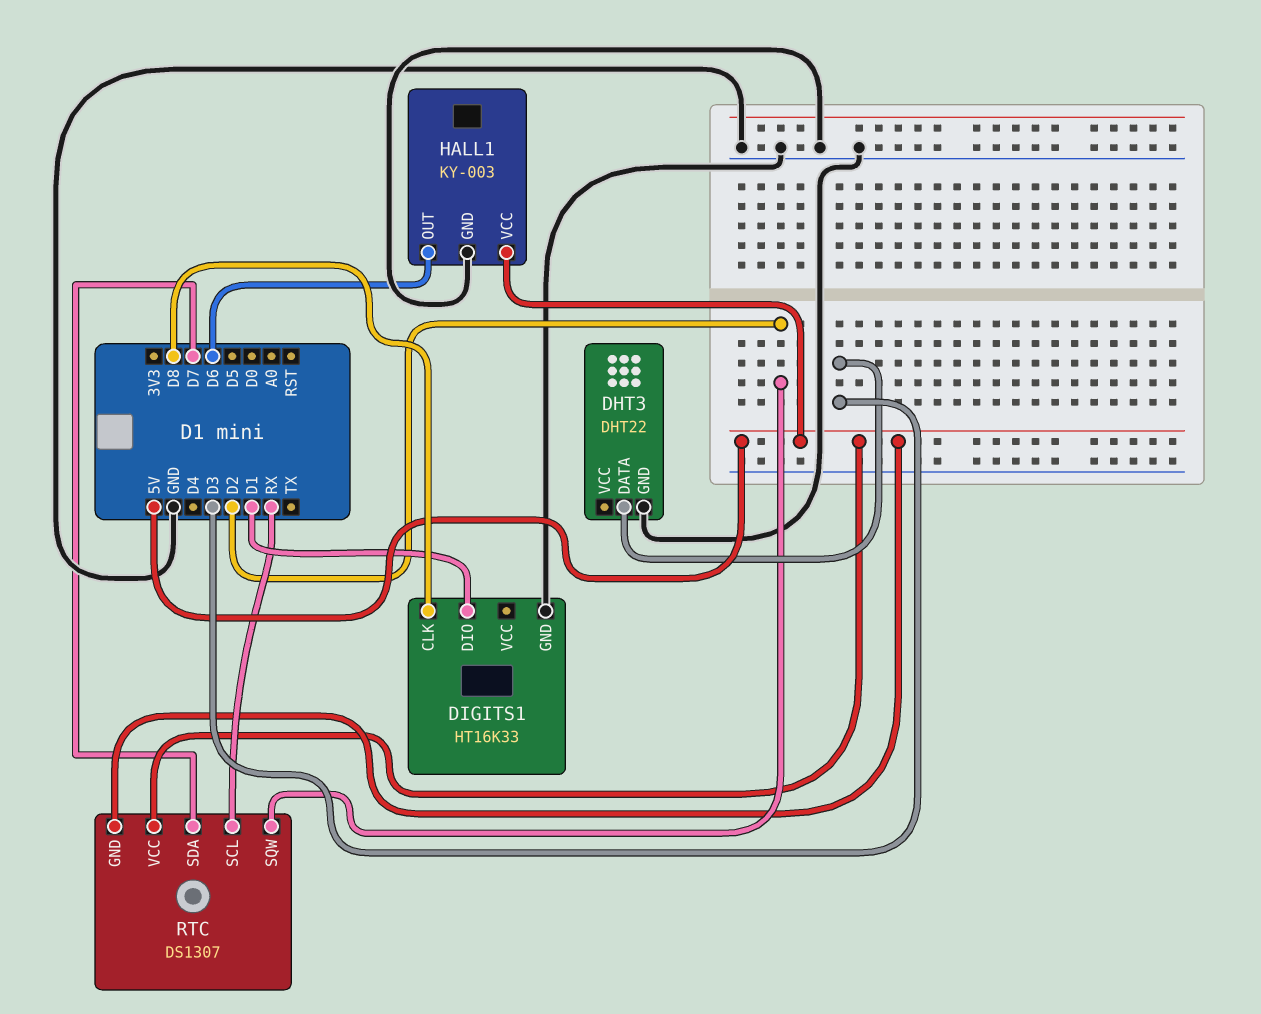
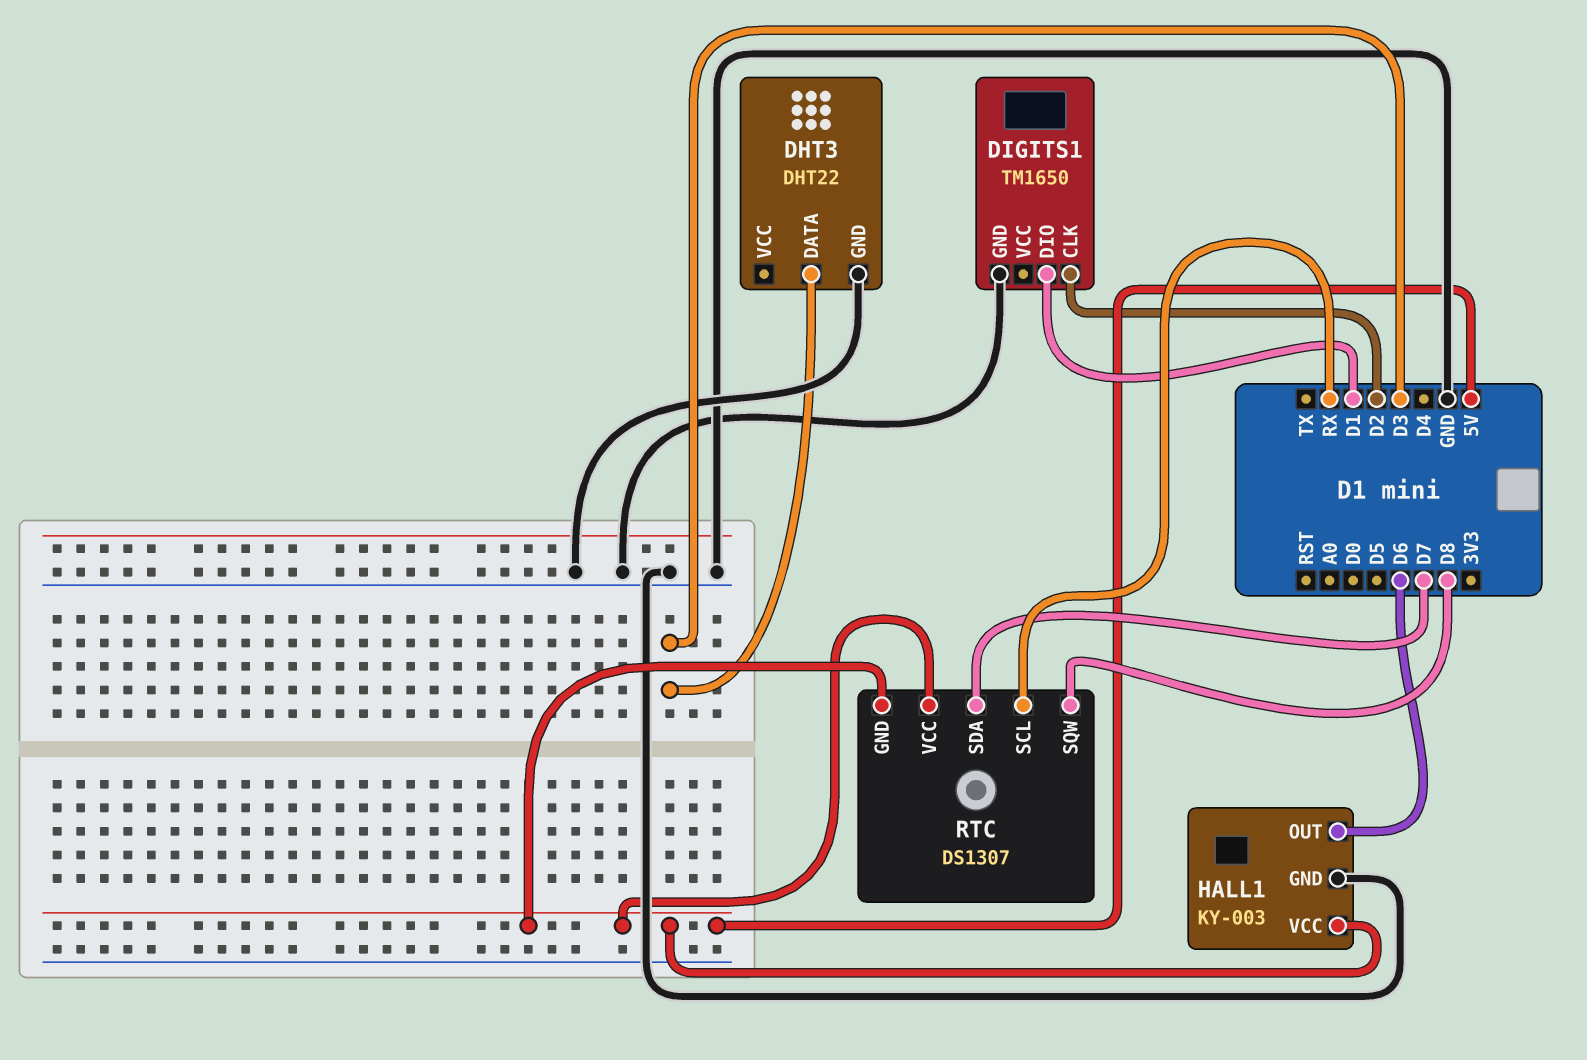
DIGITS1: HT16K33 -> TM1650
DIGITS1 pin CLK: D8 -> D2
RTC pin SQW: D2 -> D8

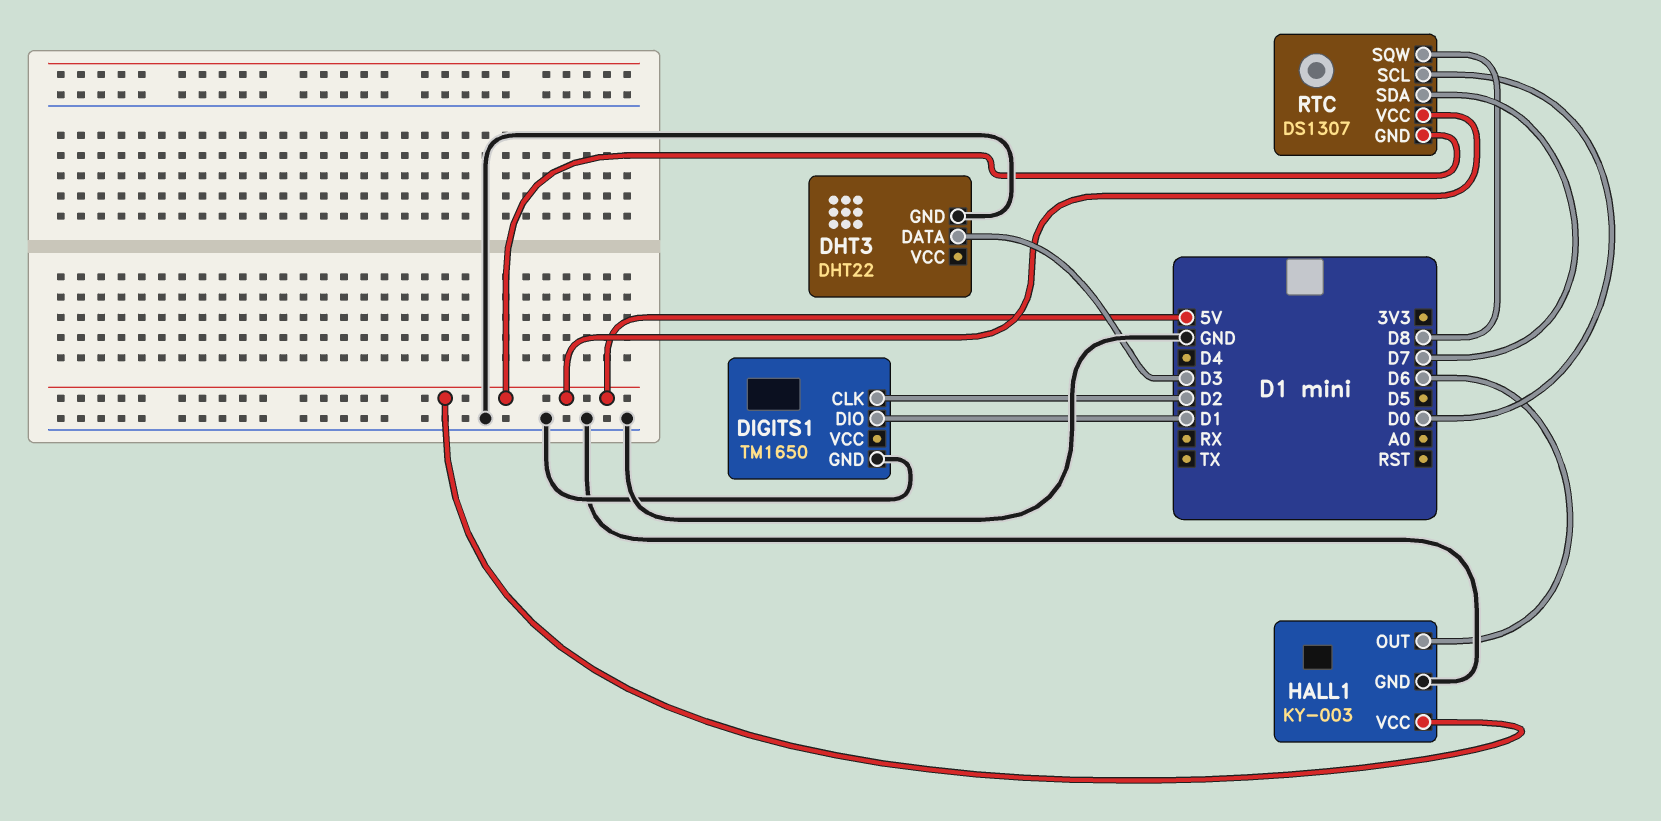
RTC pin SCL: RX -> D0

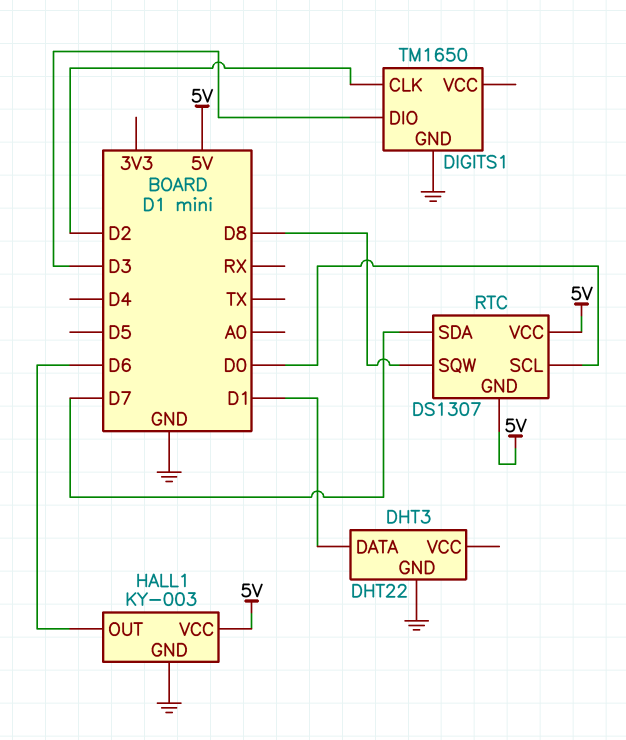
DHT3 pin DATA: D3 -> D1
DIGITS1 pin DIO: D1 -> D3

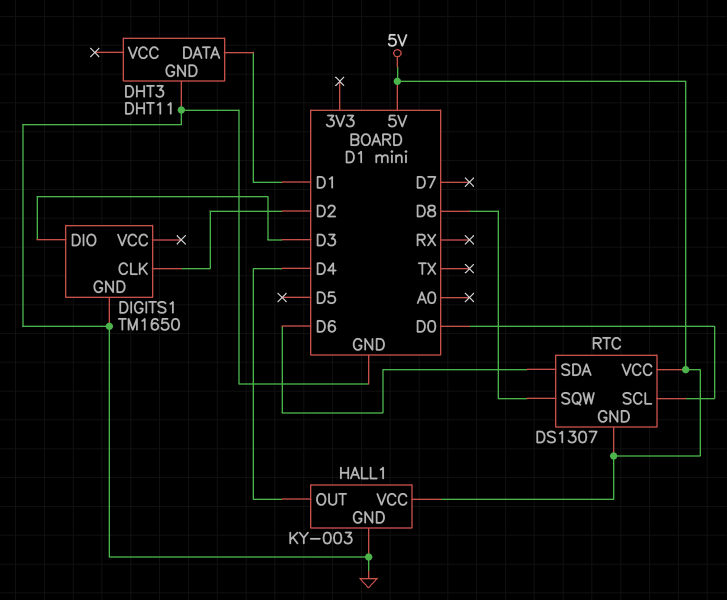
DHT3: DHT22 -> DHT11
HALL1 pin OUT: D6 -> D4
RTC pin SDA: D7 -> D6

